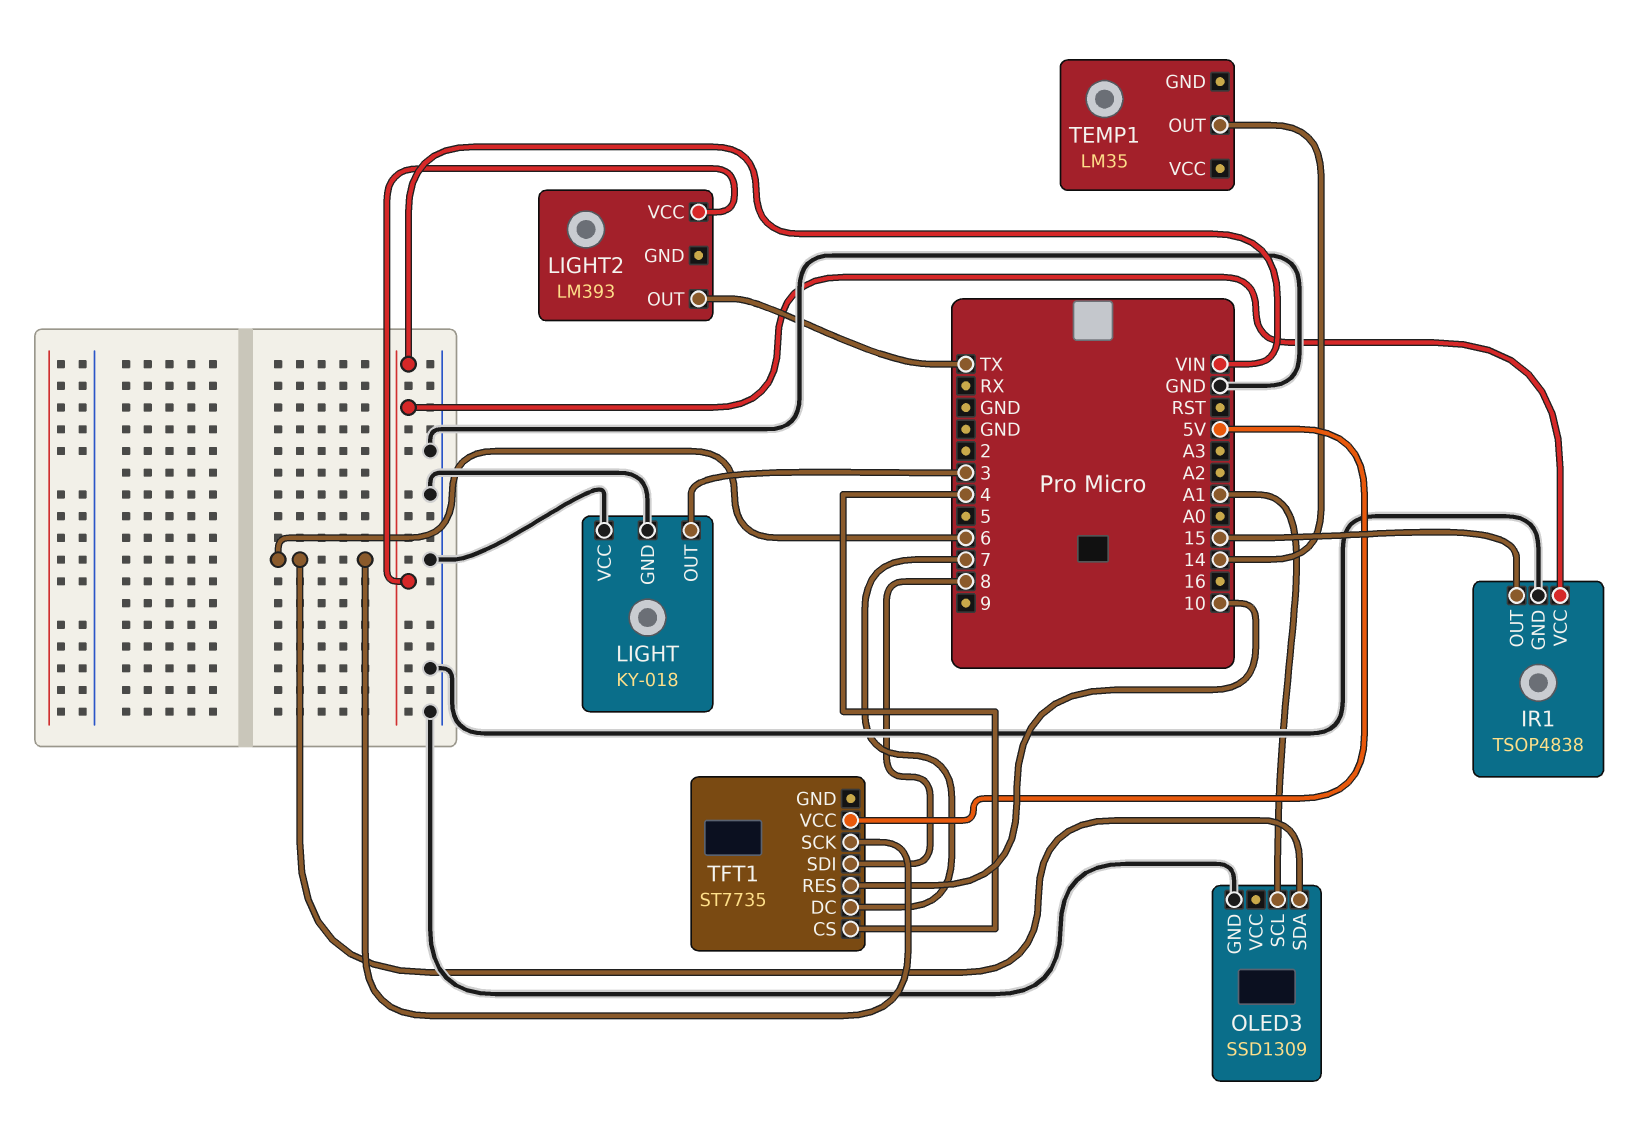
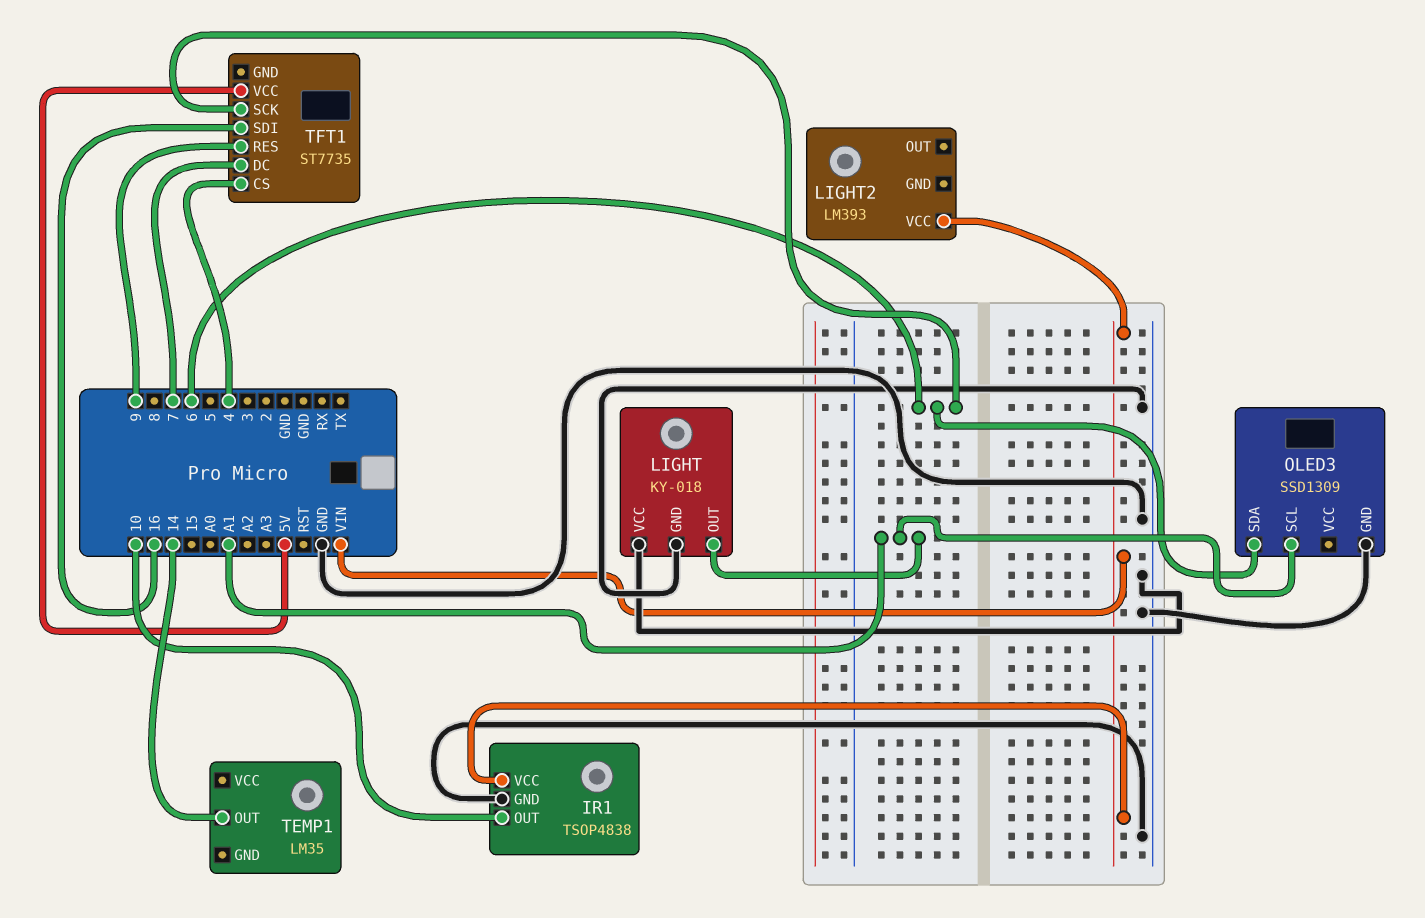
IR1 pin OUT: 15 -> 10
LIGHT pin OUT: 3 -> A1
LIGHT2 pin OUT: TX -> none
TFT1 pin RES: 10 -> 9
TFT1 pin SDI: 8 -> 16

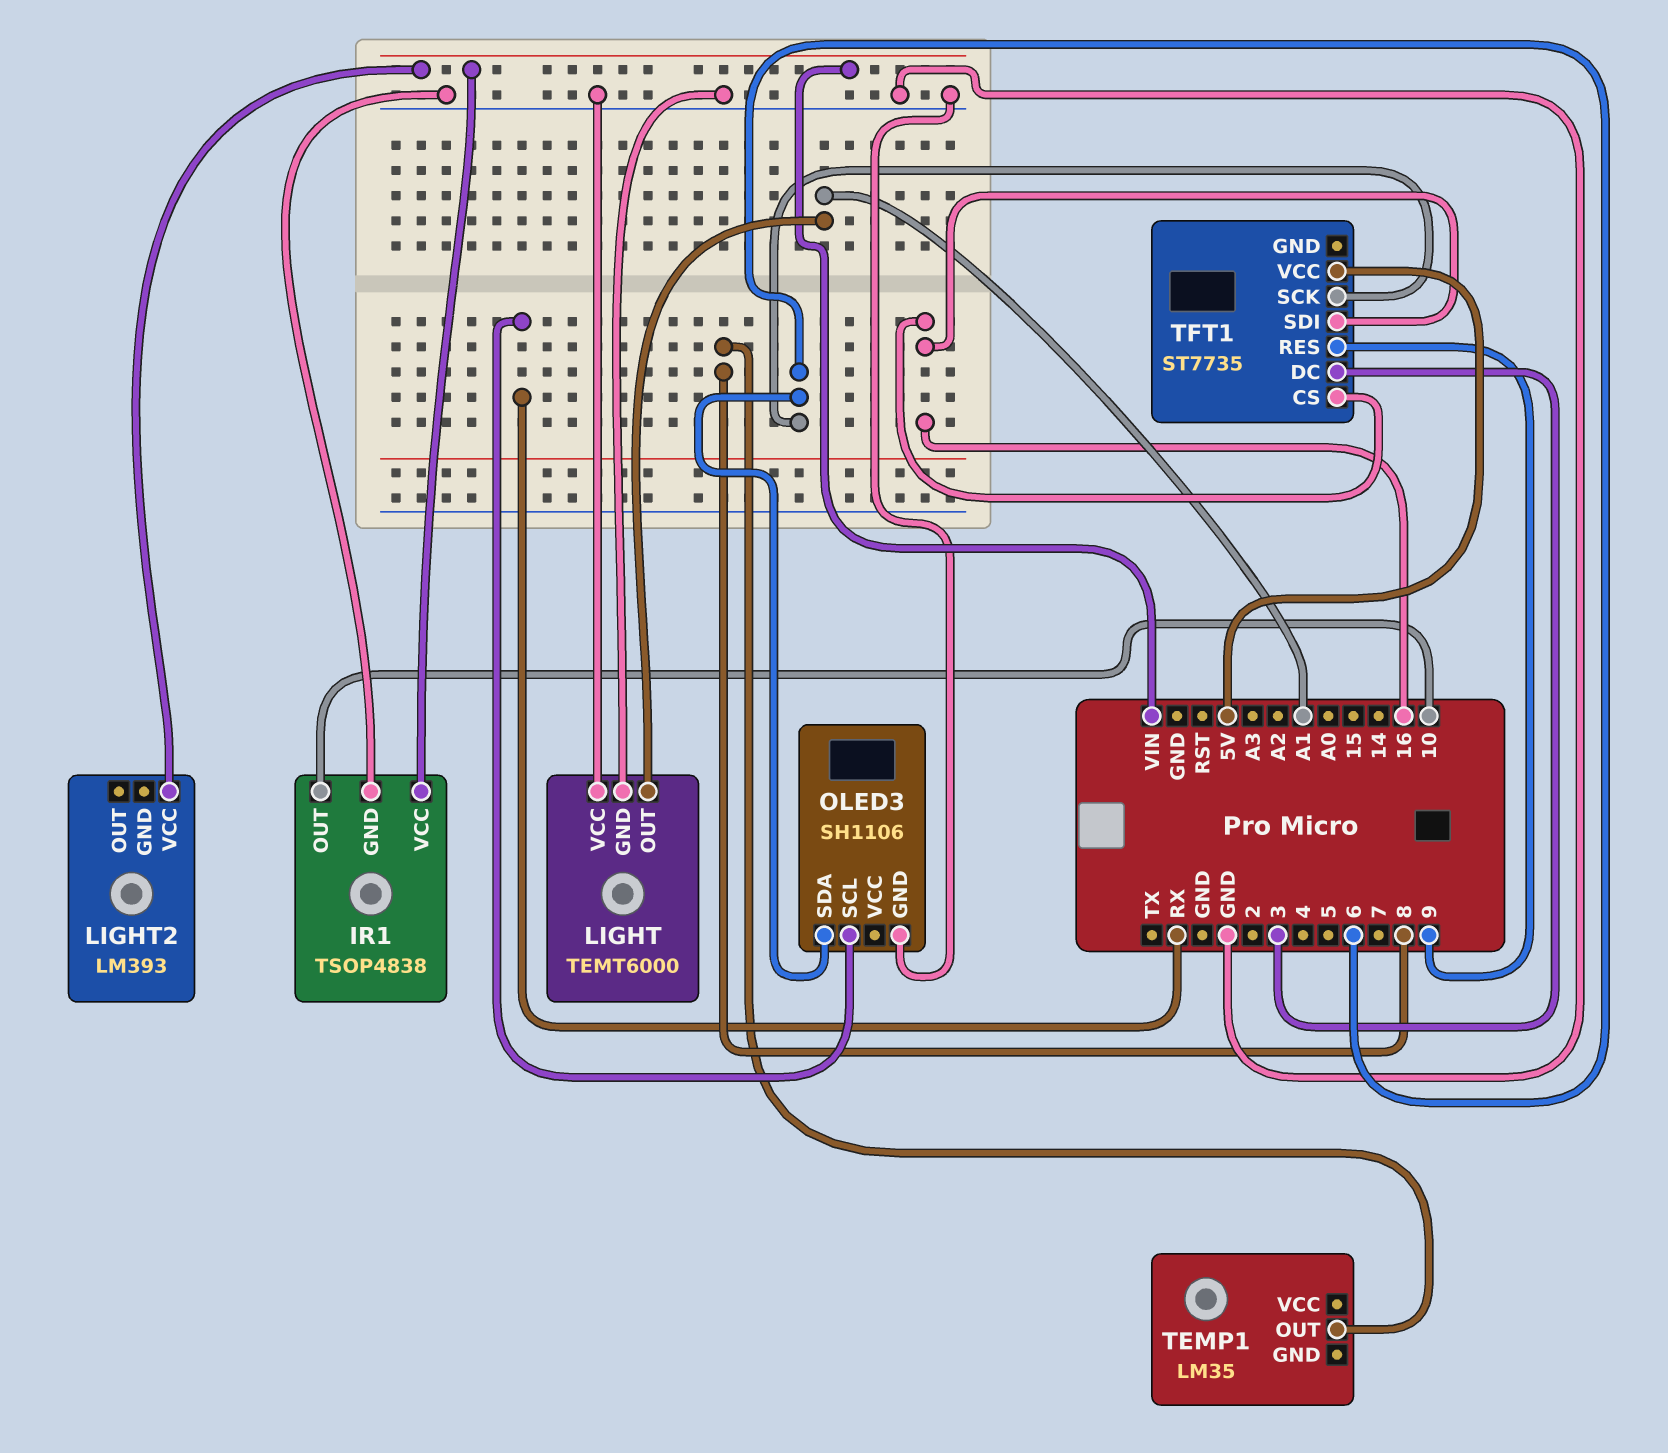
LIGHT: KY-018 -> TEMT6000
OLED3: SSD1309 -> SH1106
OLED3 pin SCL: A1 -> RX
TEMP1 pin OUT: 14 -> 8
TFT1 pin CS: 4 -> 16
TFT1 pin DC: 7 -> 3

